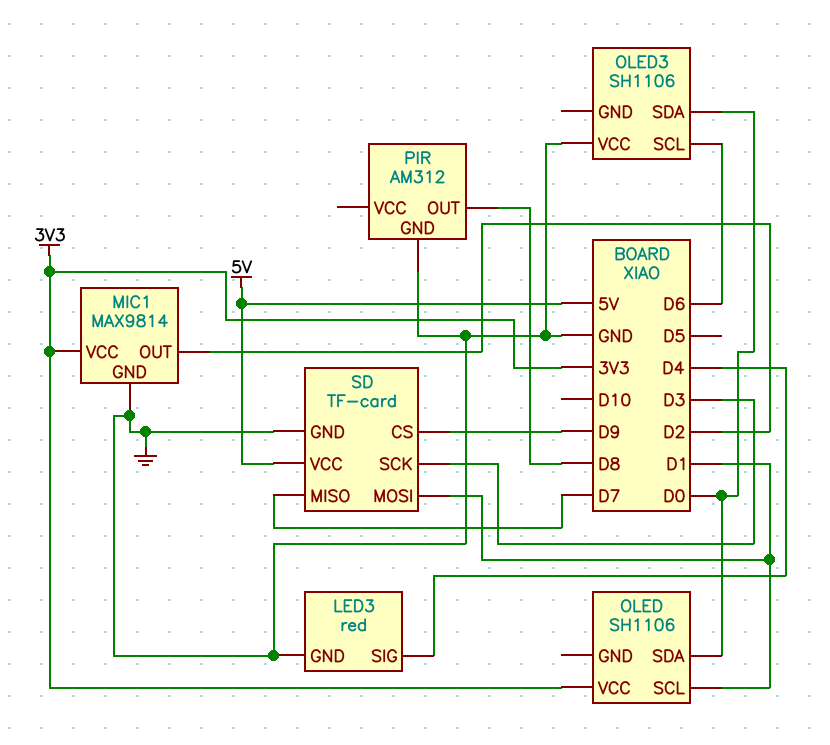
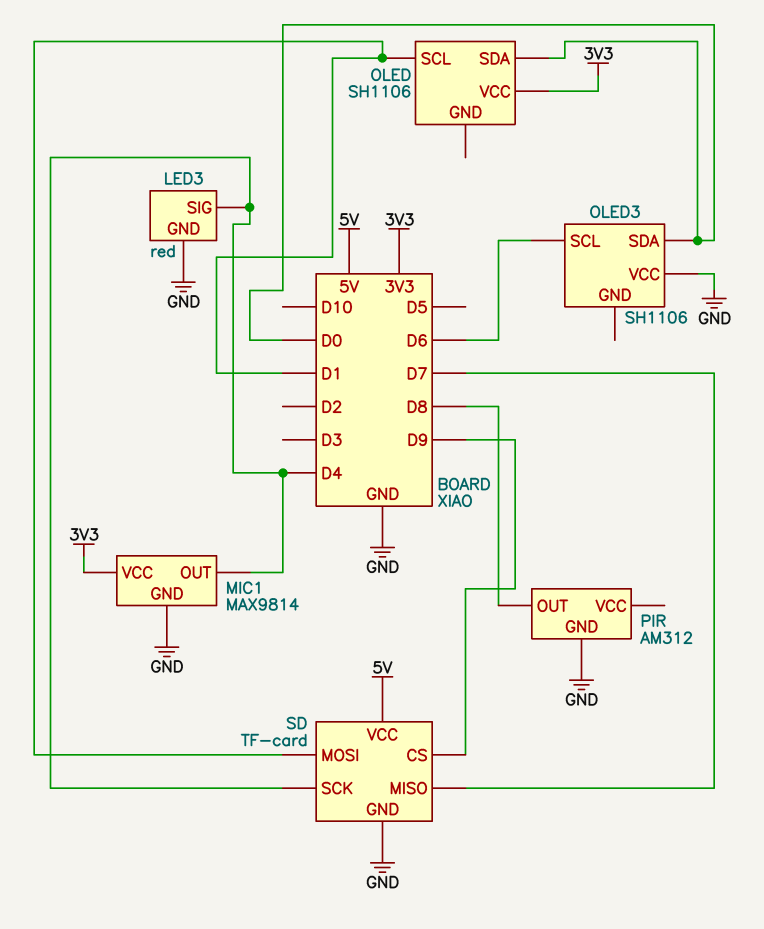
MIC1 pin OUT: D2 -> D4
SD pin SCK: D3 -> D4

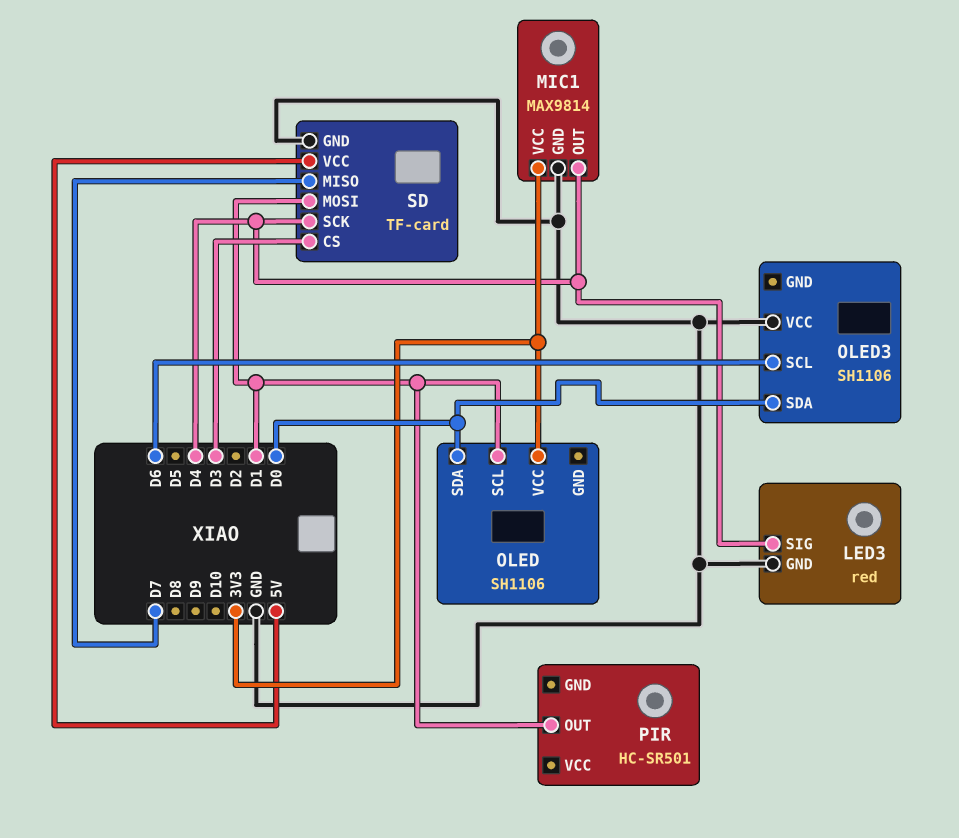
PIR: AM312 -> HC-SR501
PIR pin GND: GND -> none
PIR pin OUT: D8 -> D1
SD pin CS: D9 -> D3

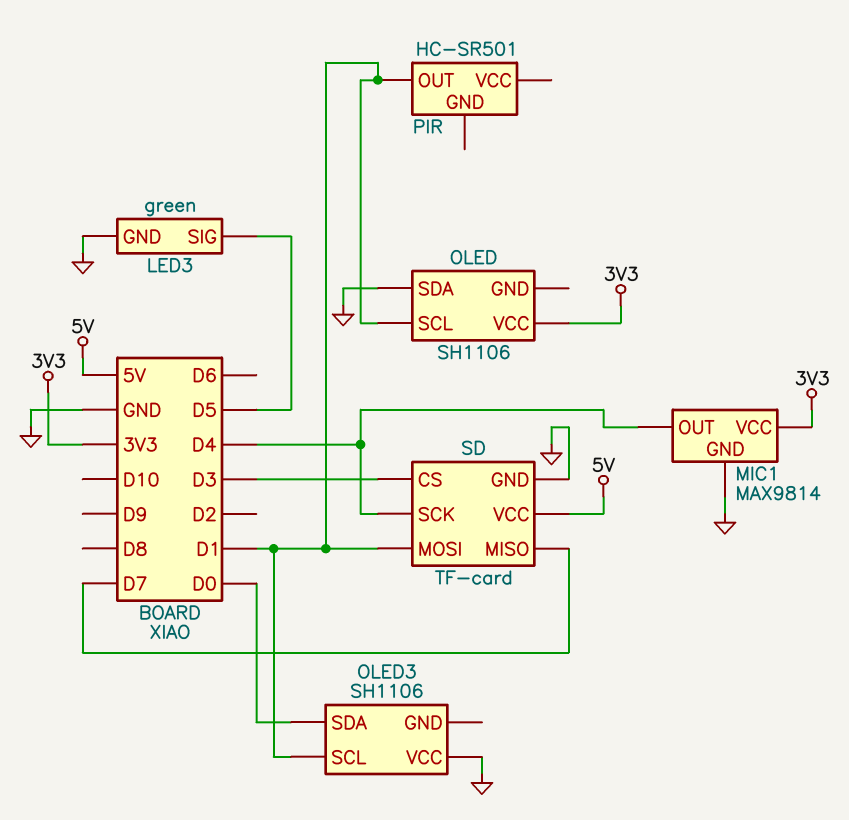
LED3: red -> green
LED3 pin SIG: D4 -> D5
OLED pin SDA: D0 -> GND
OLED3 pin SCL: D6 -> D1

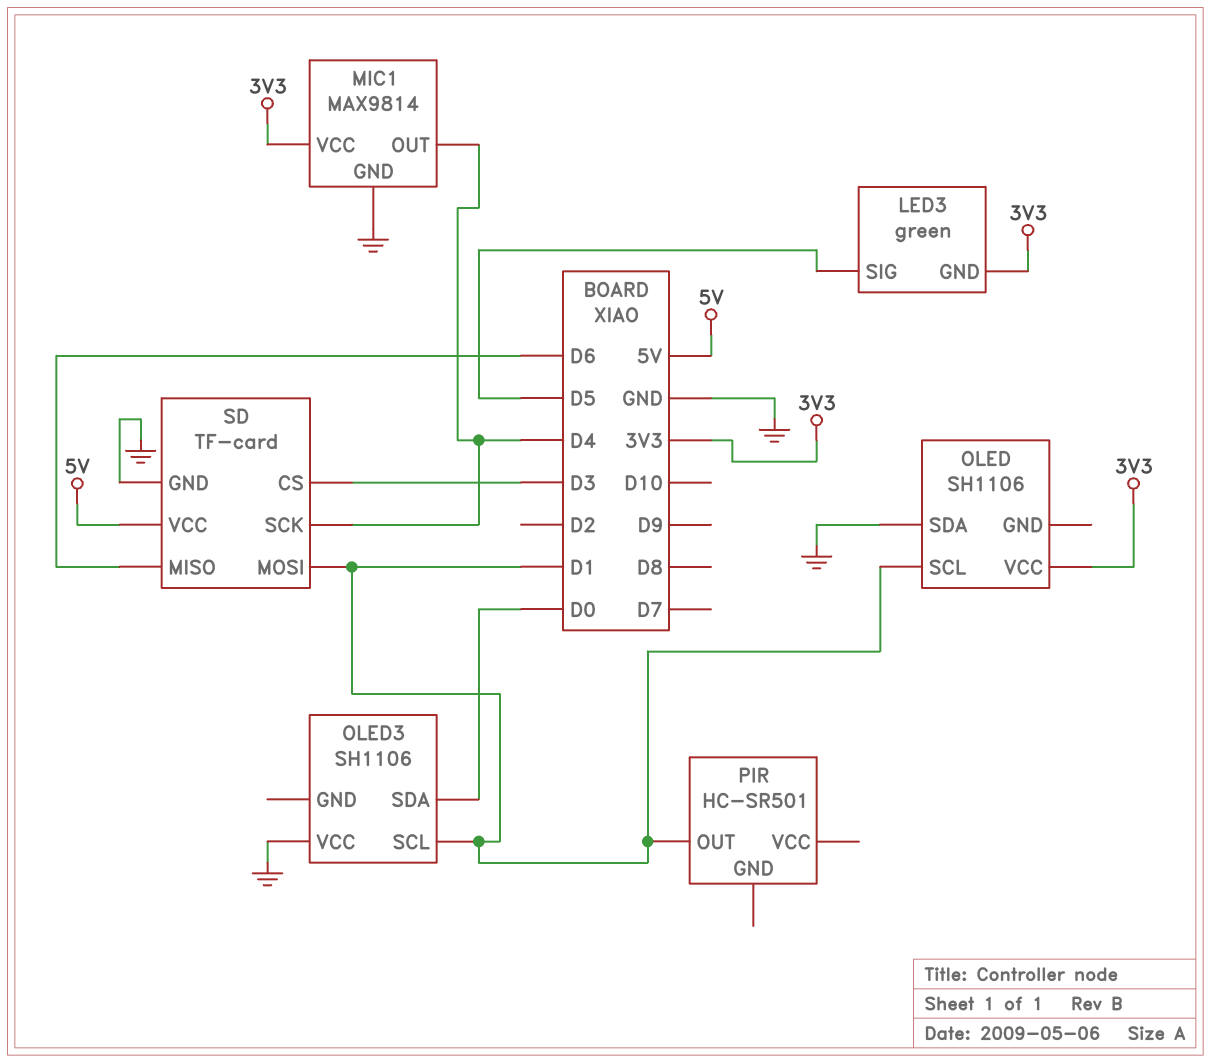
LED3 pin GND: GND -> 3V3
SD pin MISO: D7 -> D6

